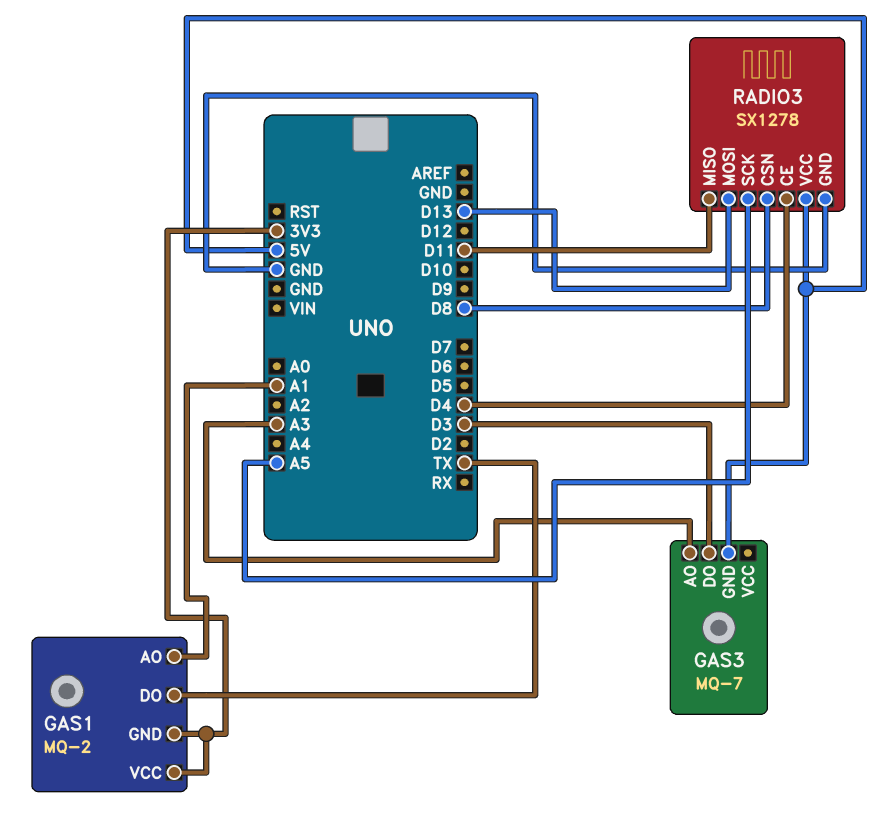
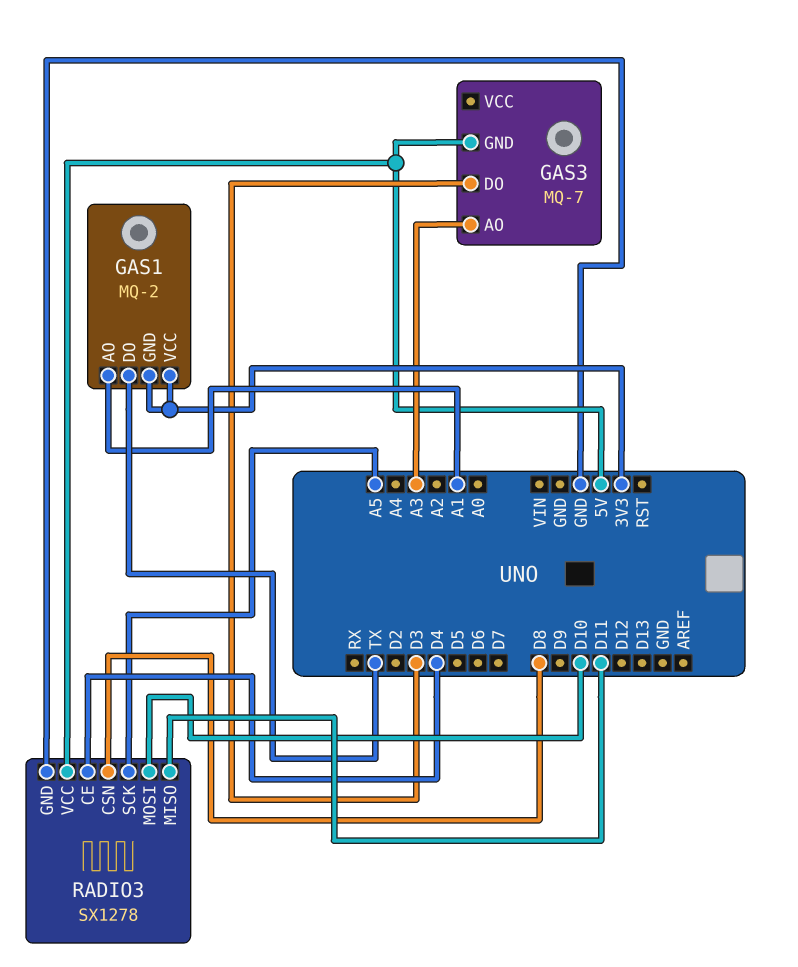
RADIO3 pin MOSI: D13 -> D10

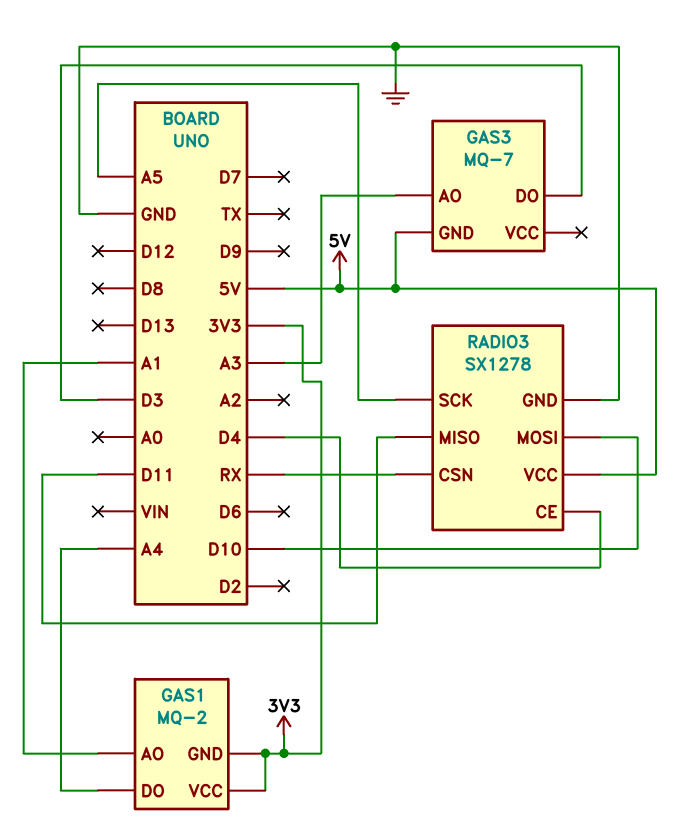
GAS1 pin DO: TX -> A4
RADIO3 pin CSN: D8 -> RX

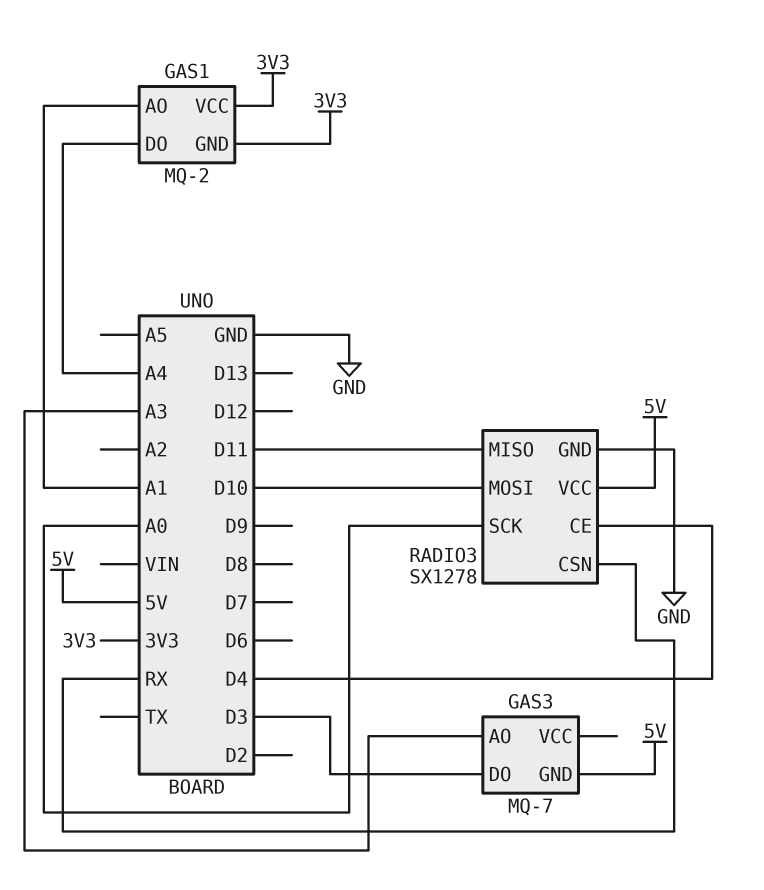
RADIO3 pin SCK: A5 -> A0

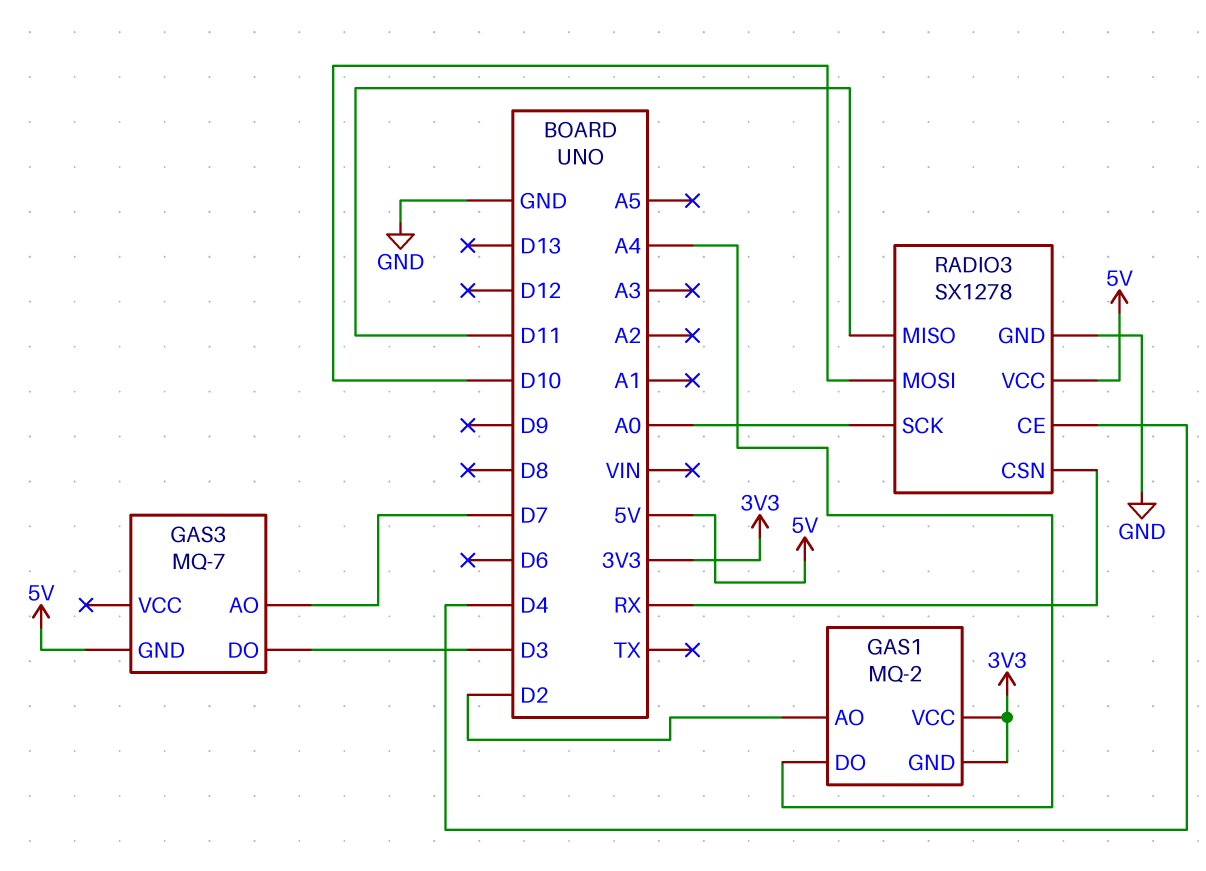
GAS1 pin AO: A1 -> D2
GAS3 pin AO: A3 -> D7

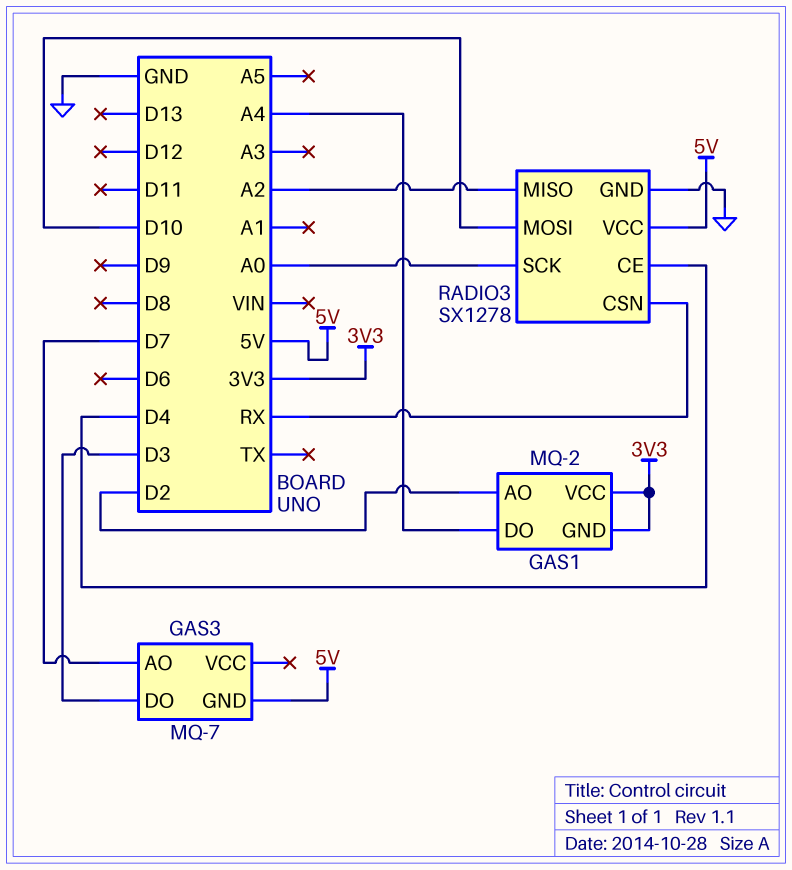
RADIO3 pin MISO: D11 -> A2

